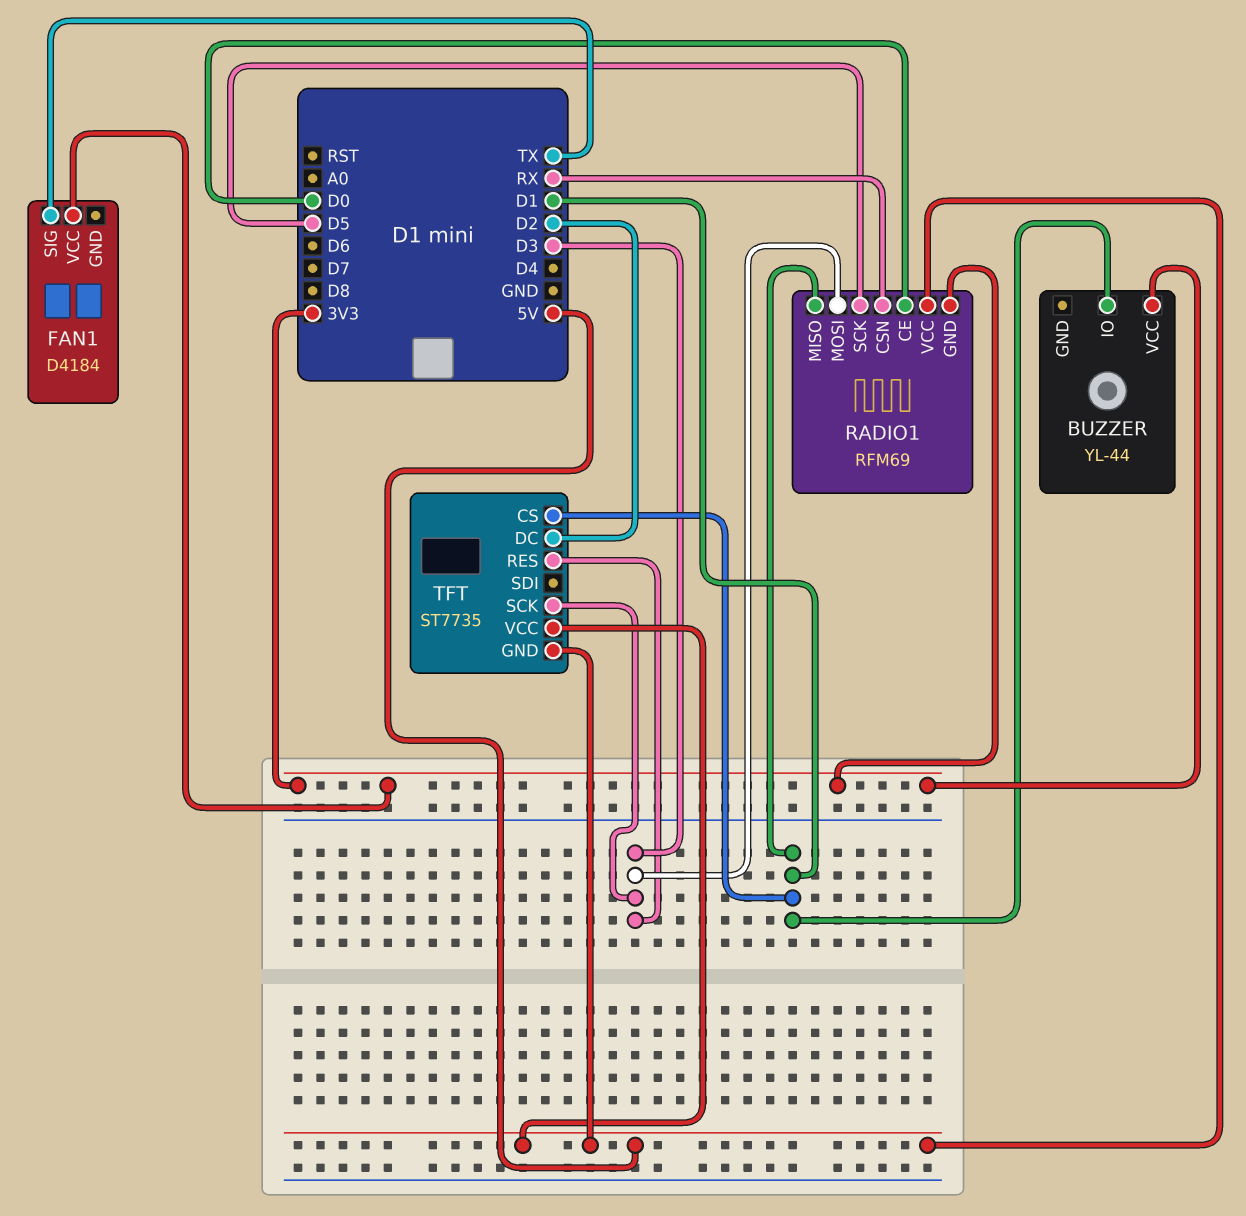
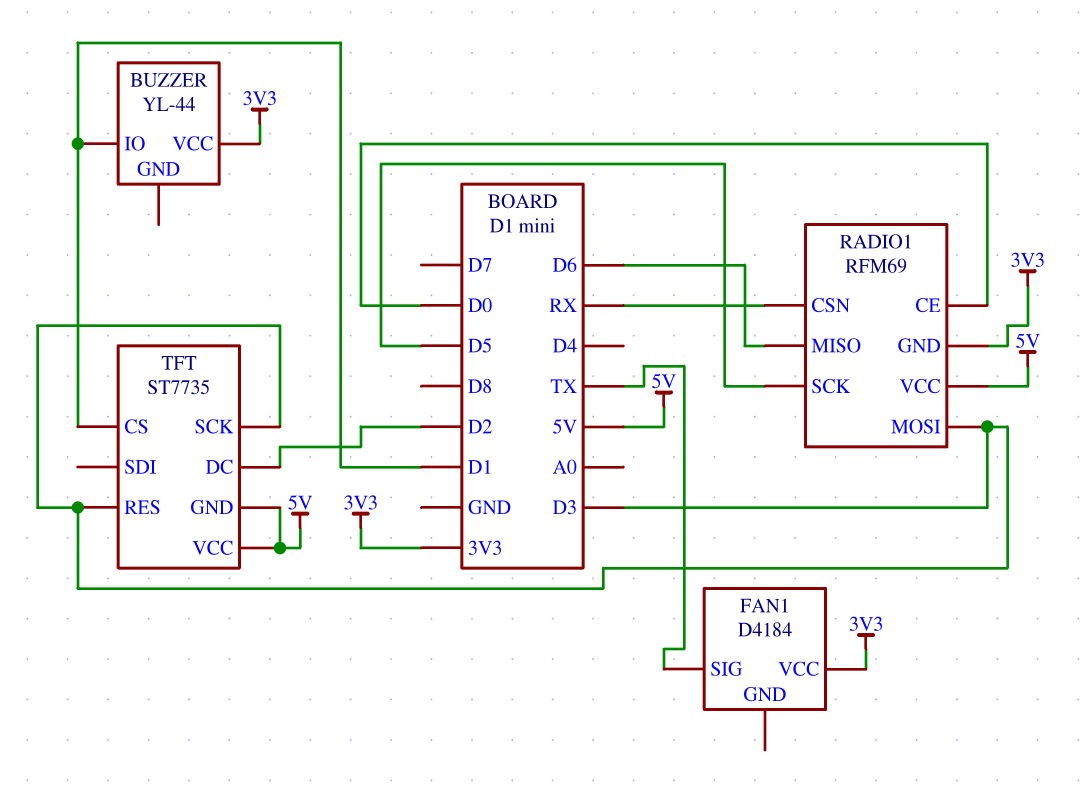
RADIO1 pin MISO: D1 -> D6

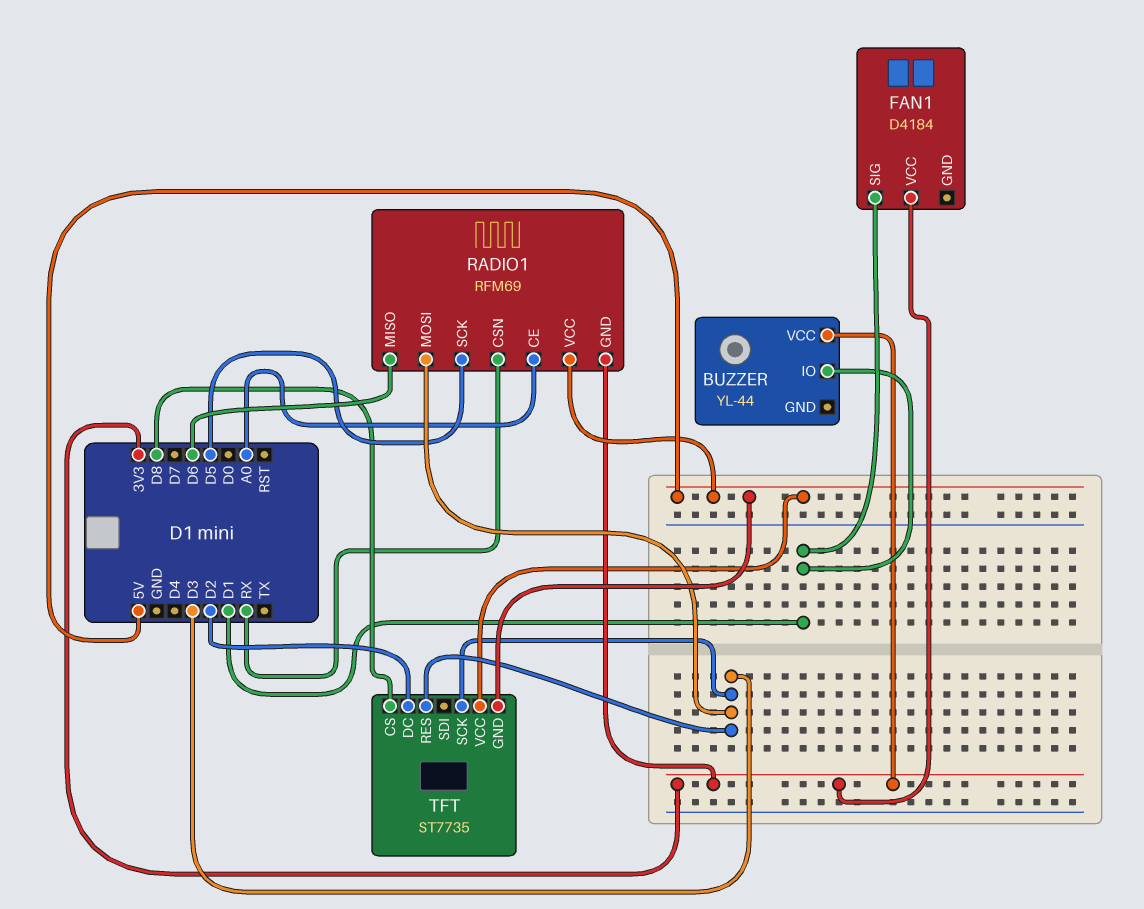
FAN1 pin SIG: TX -> D1
RADIO1 pin CE: D0 -> A0
TFT pin CS: D1 -> D8

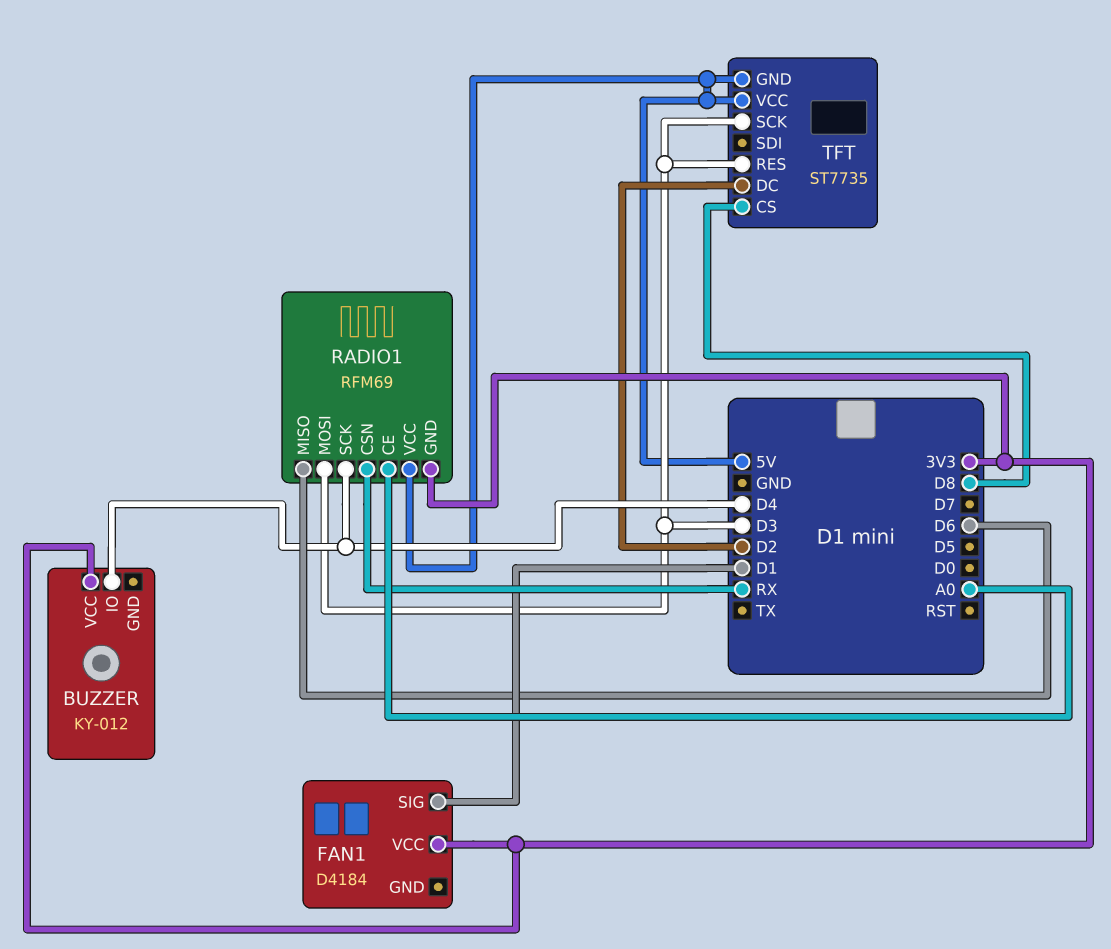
BUZZER: YL-44 -> KY-012
BUZZER pin IO: D1 -> D4
RADIO1 pin SCK: D5 -> D4

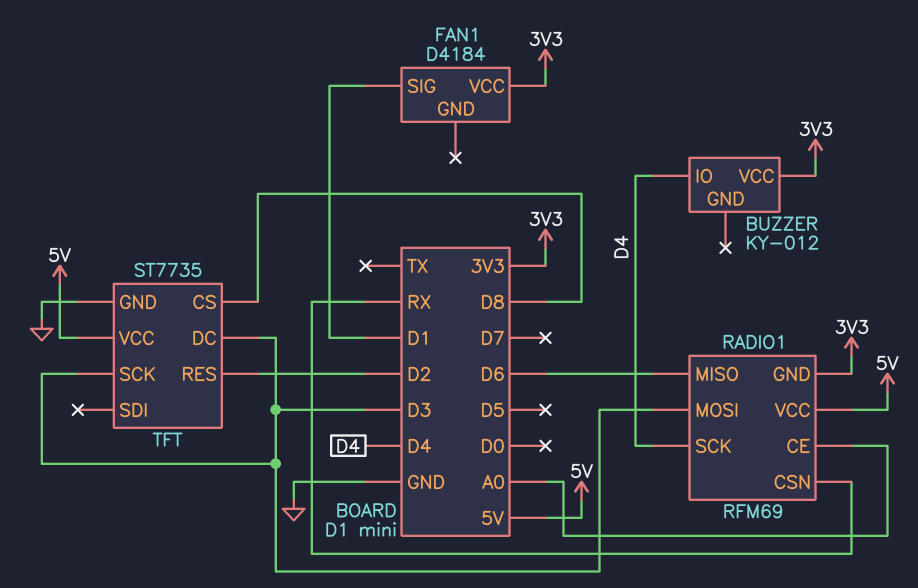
TFT pin DC: D2 -> D3
TFT pin GND: 5V -> GND
TFT pin RES: D3 -> D2

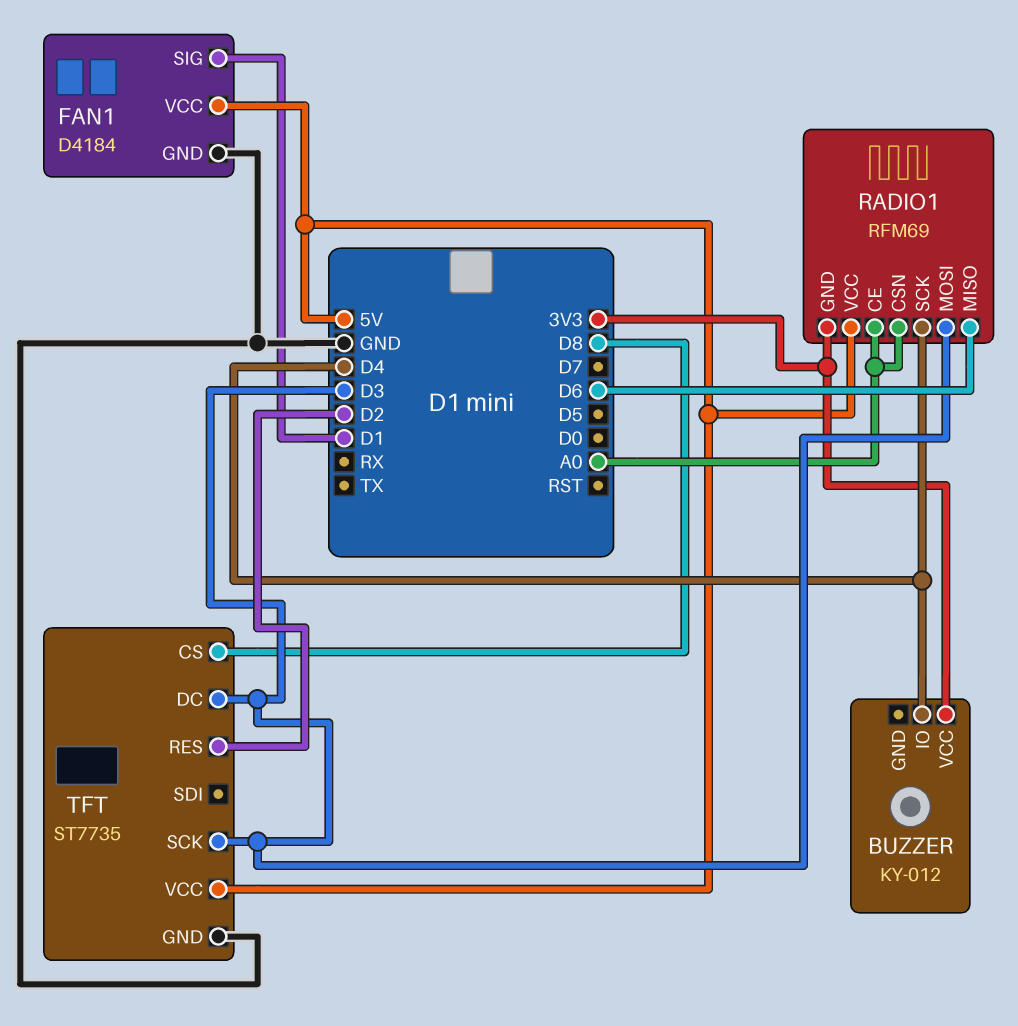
FAN1 pin GND: none -> GND
FAN1 pin VCC: 3V3 -> 5V
RADIO1 pin CSN: RX -> A0

